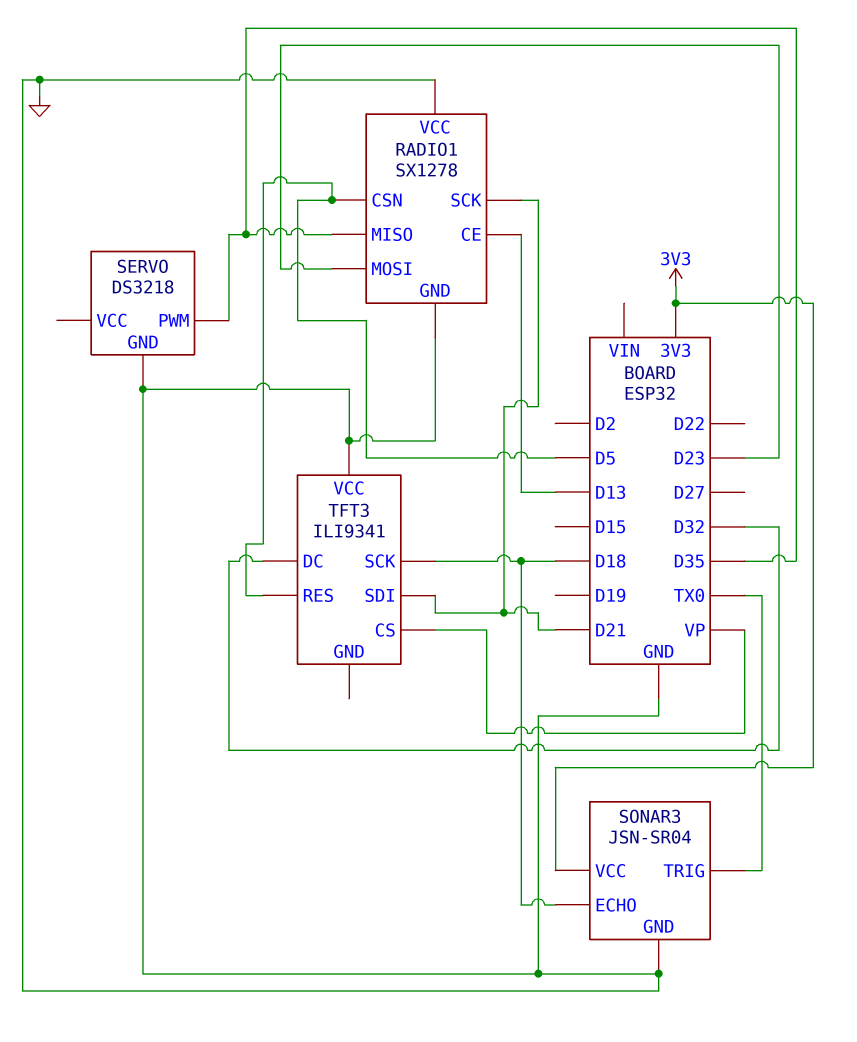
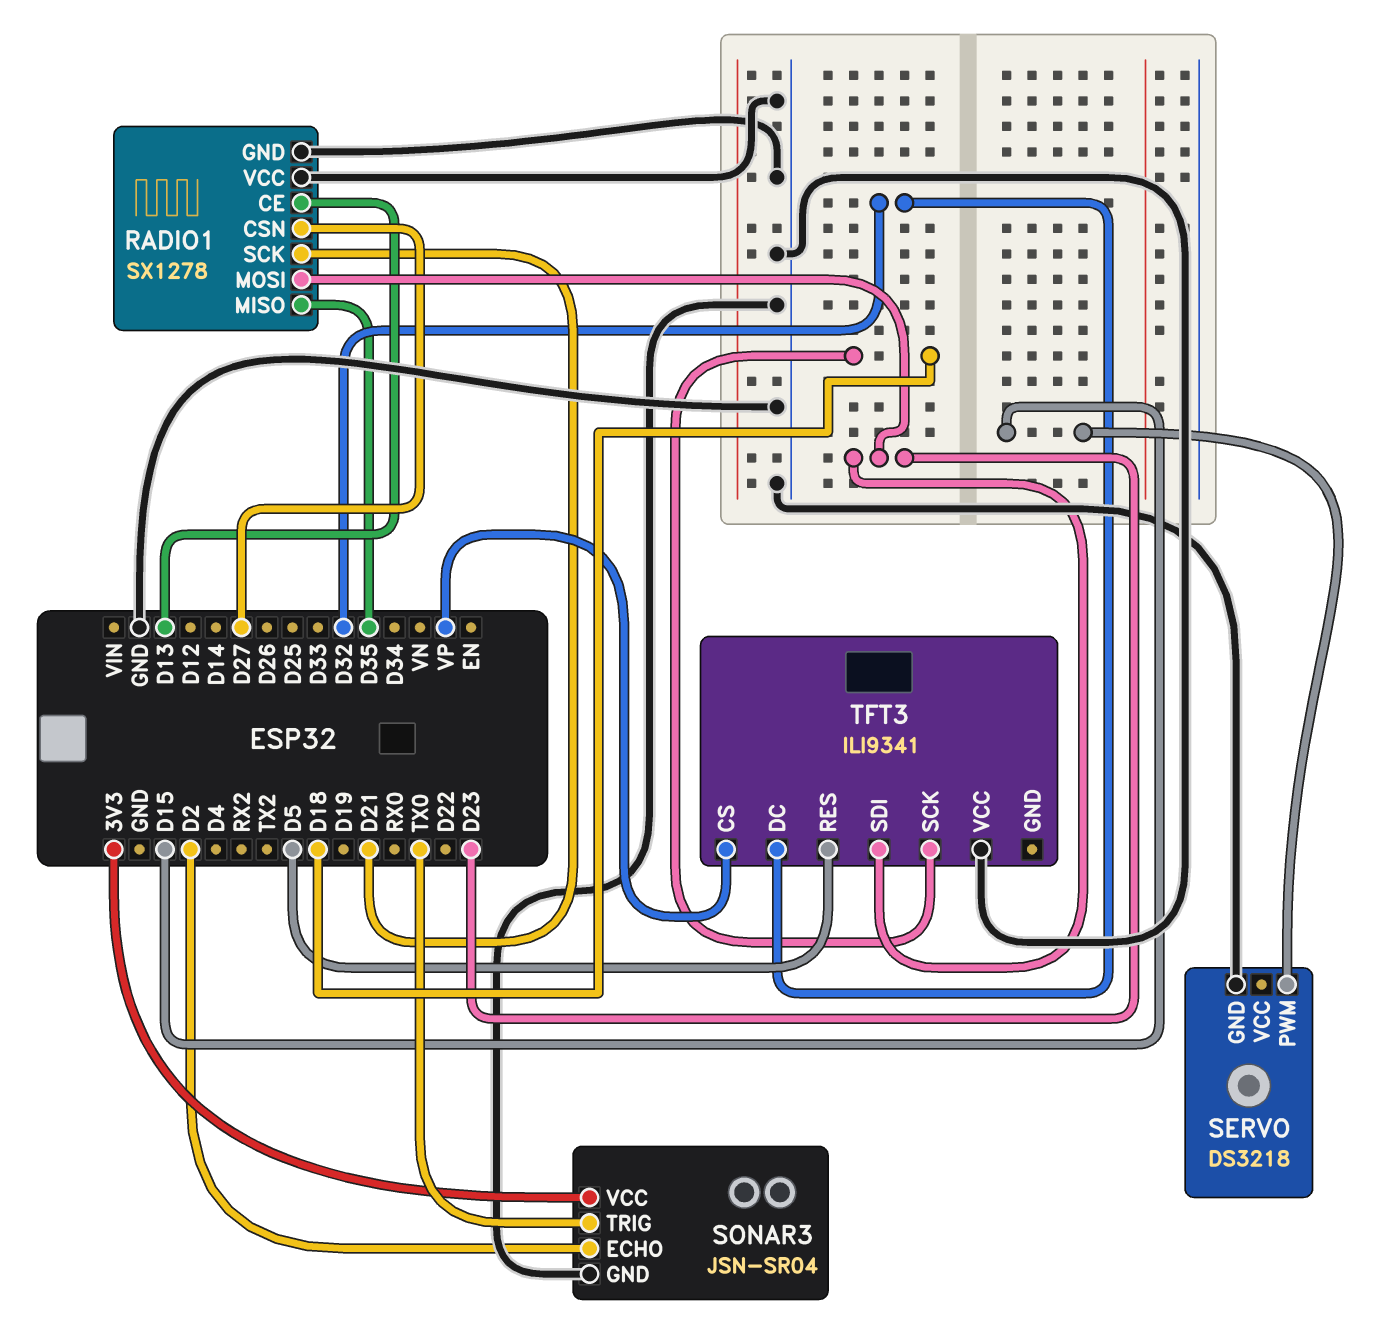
RADIO1 pin CSN: D5 -> D27
SERVO pin PWM: D35 -> D15
SONAR3 pin ECHO: D18 -> D2
TFT3 pin SDI: D21 -> D23

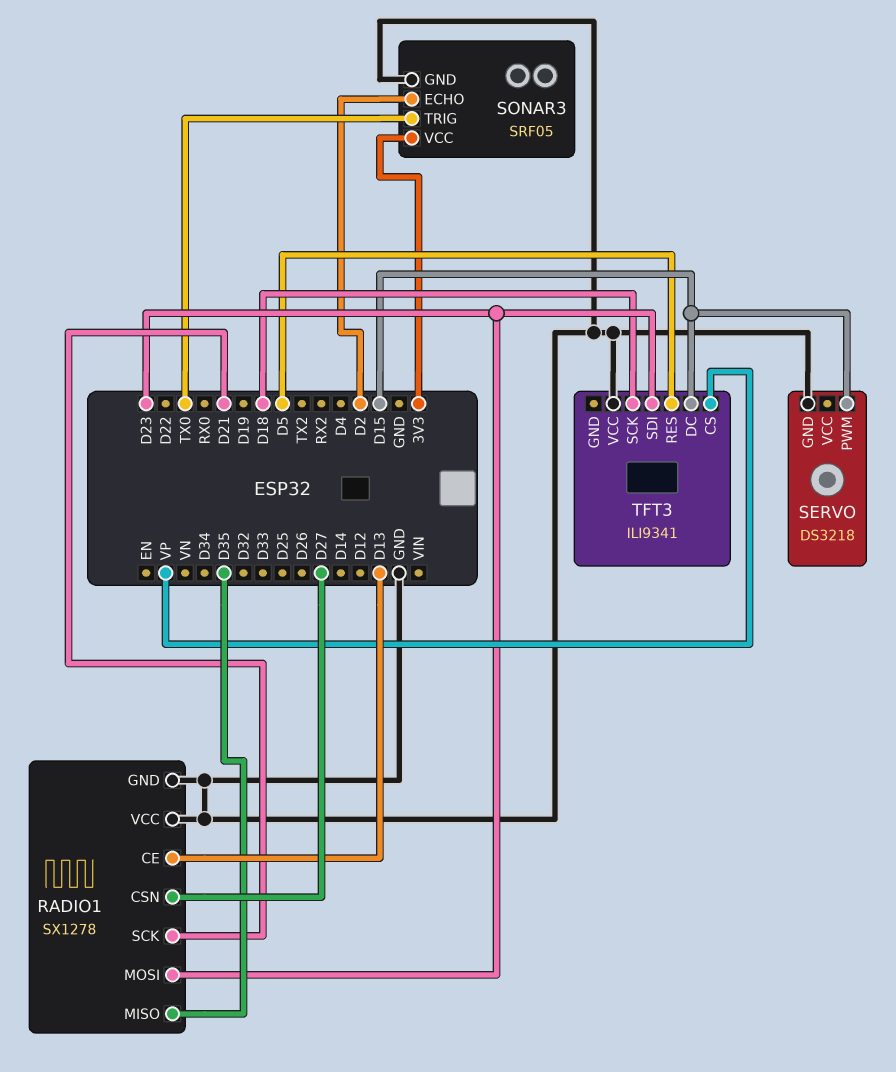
SONAR3: JSN-SR04 -> SRF05
TFT3 pin DC: D32 -> D15

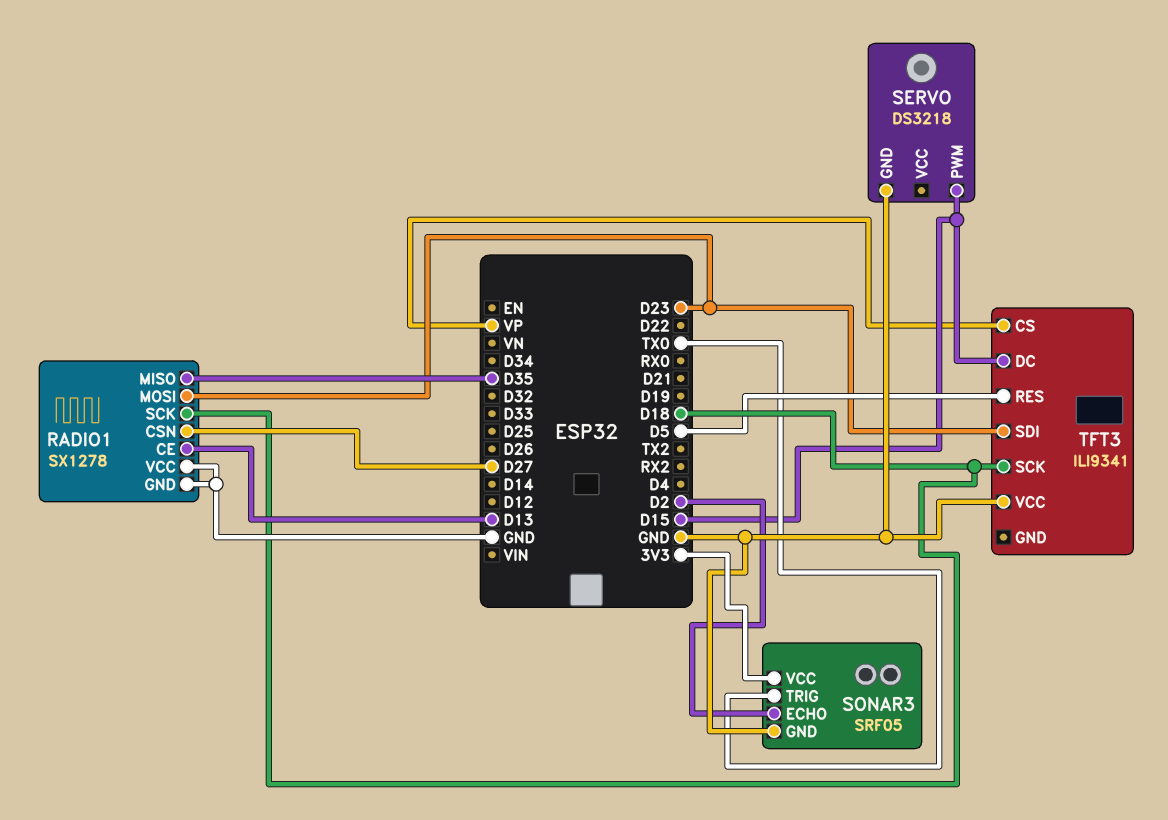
RADIO1 pin SCK: D21 -> D18

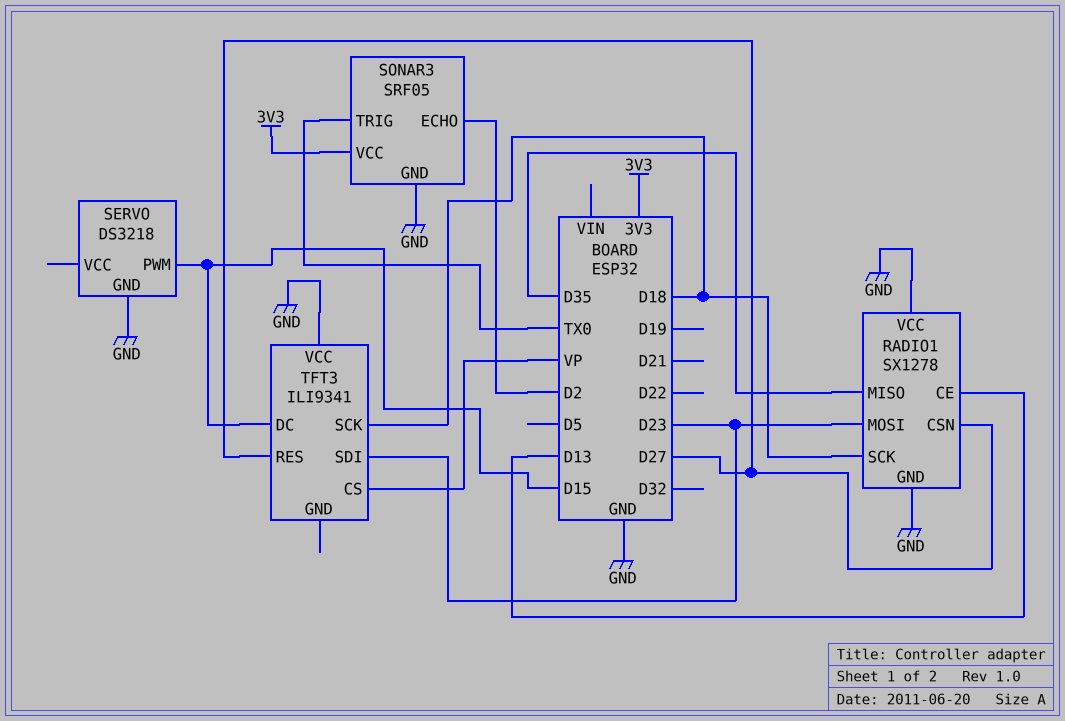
TFT3 pin RES: D5 -> D27

